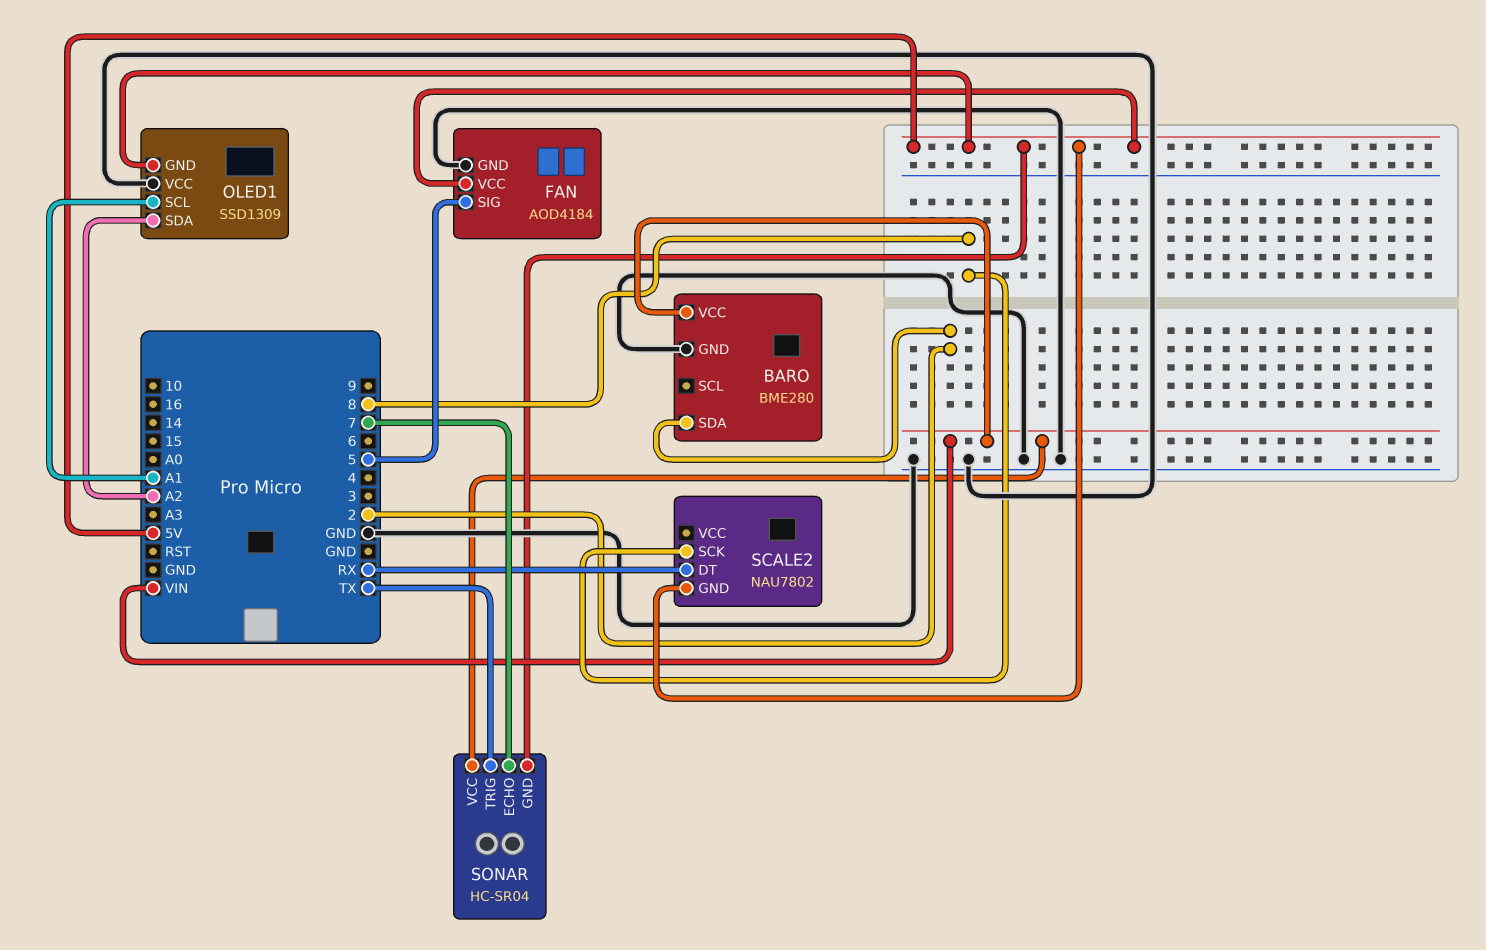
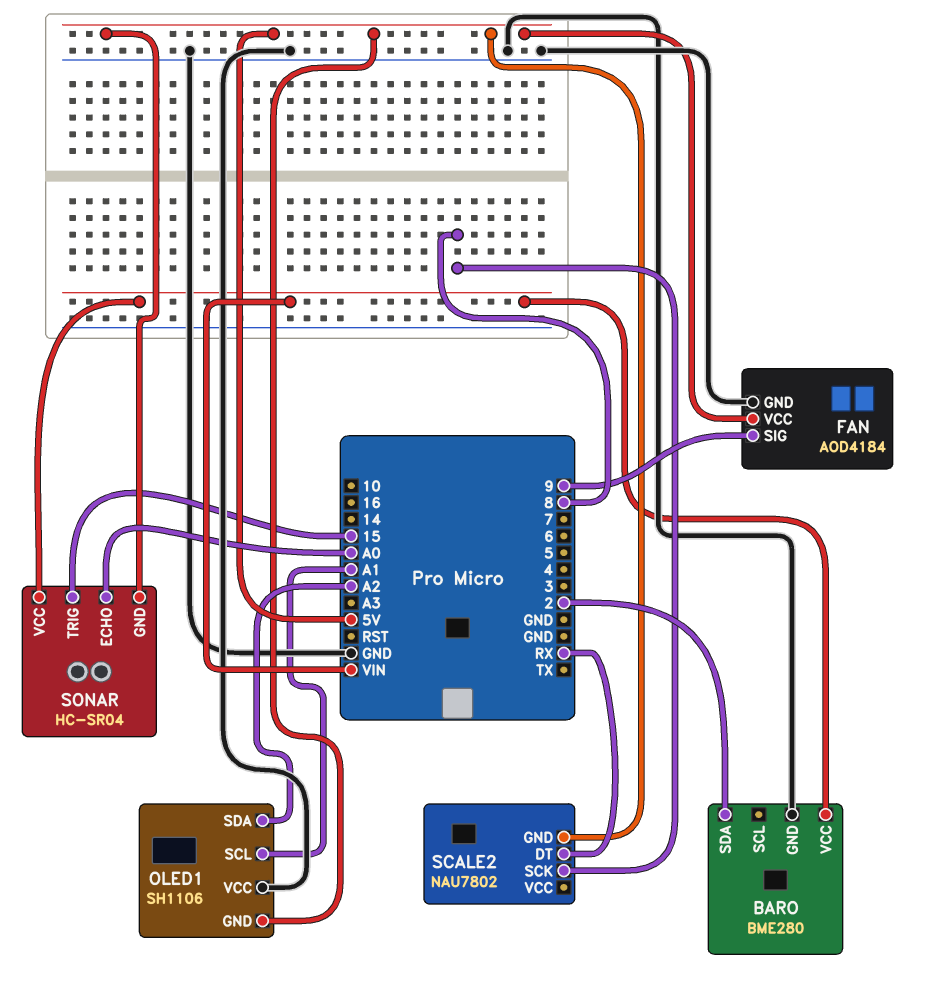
FAN pin SIG: 5 -> 9
OLED1: SSD1309 -> SH1106
SONAR pin ECHO: 7 -> A0
SONAR pin TRIG: TX -> 15

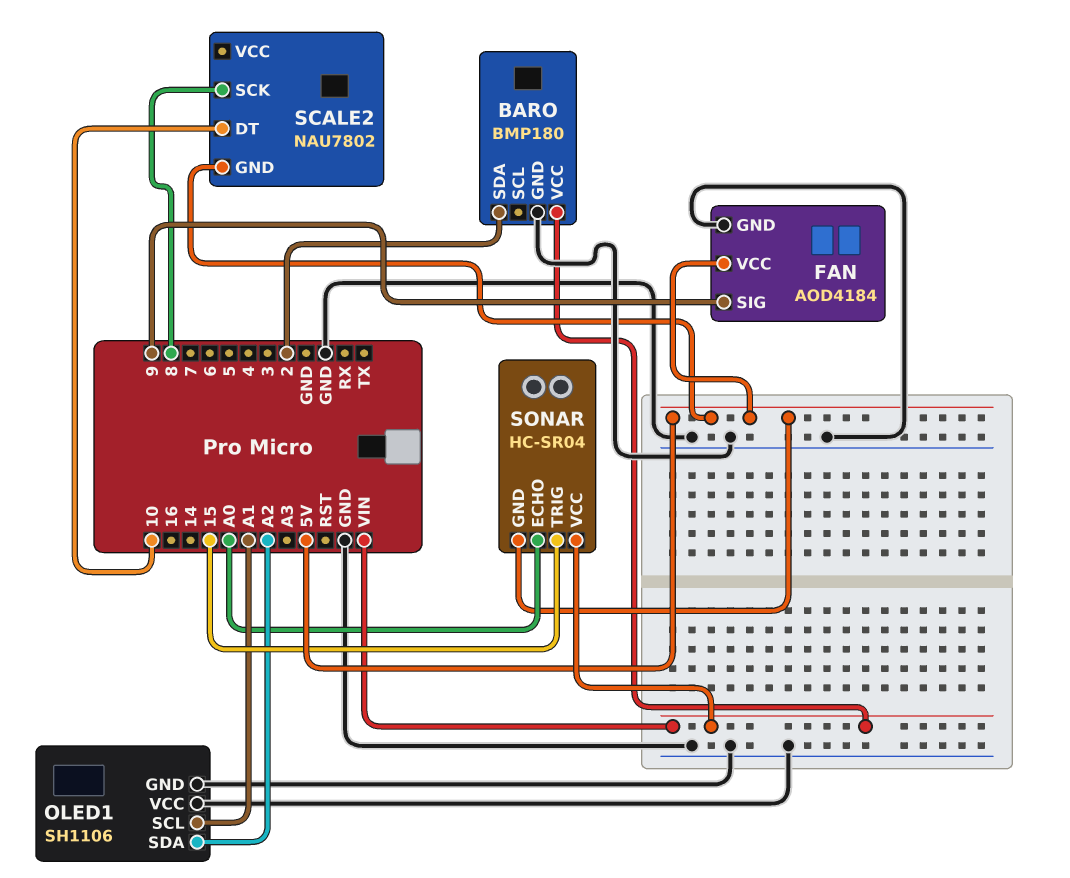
BARO: BME280 -> BMP180
OLED1 pin GND: 5V -> GND
SCALE2 pin DT: RX -> 10

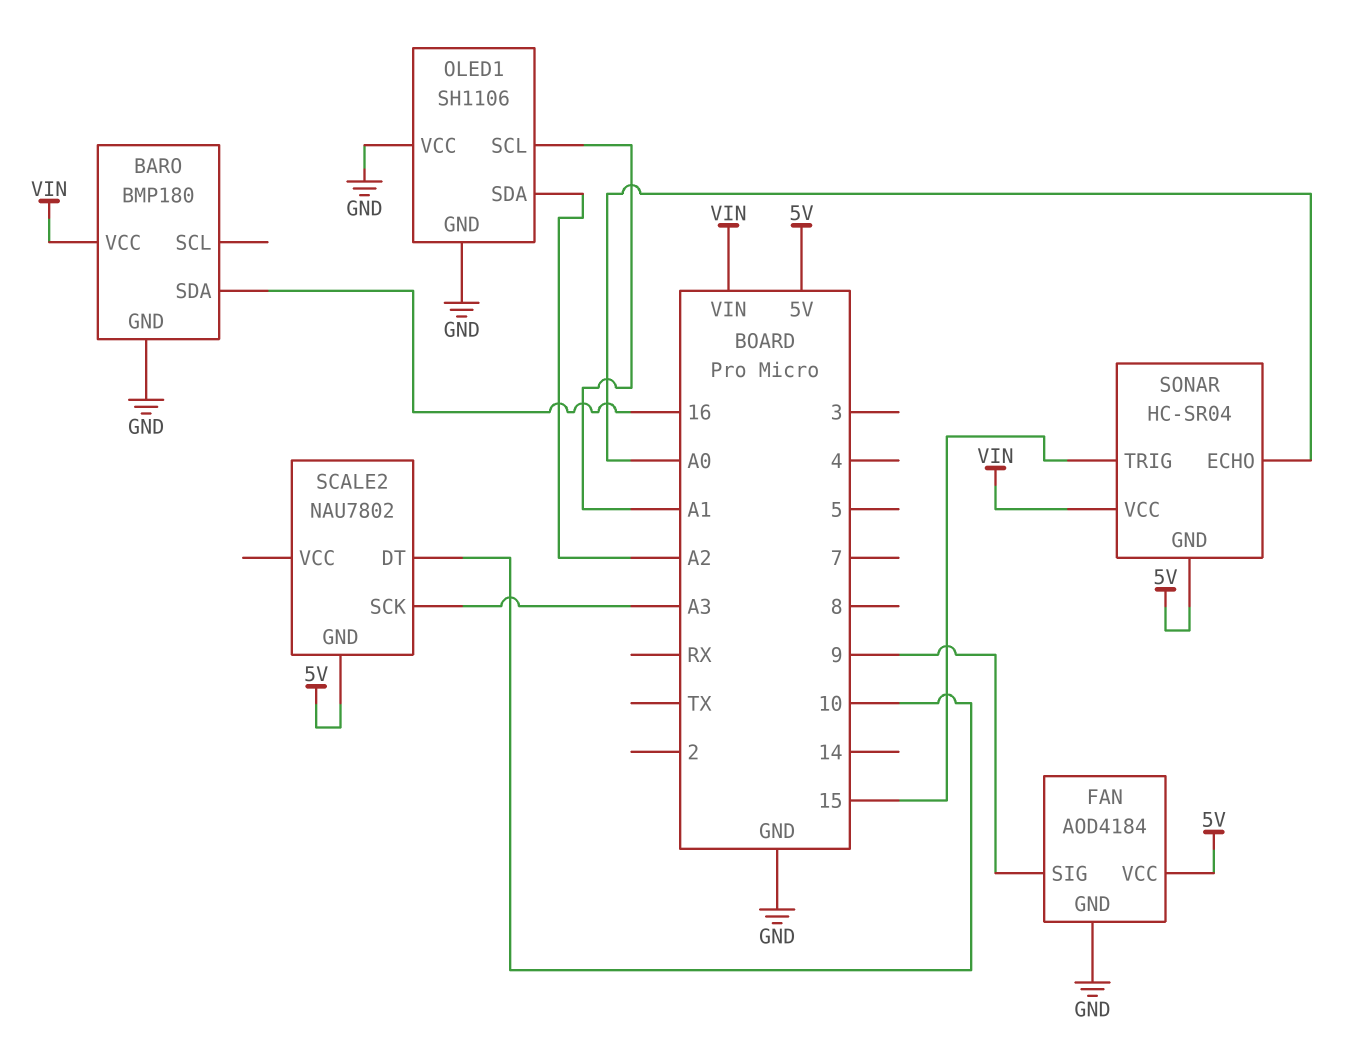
BARO pin SDA: 2 -> 16
SCALE2 pin SCK: 8 -> A3

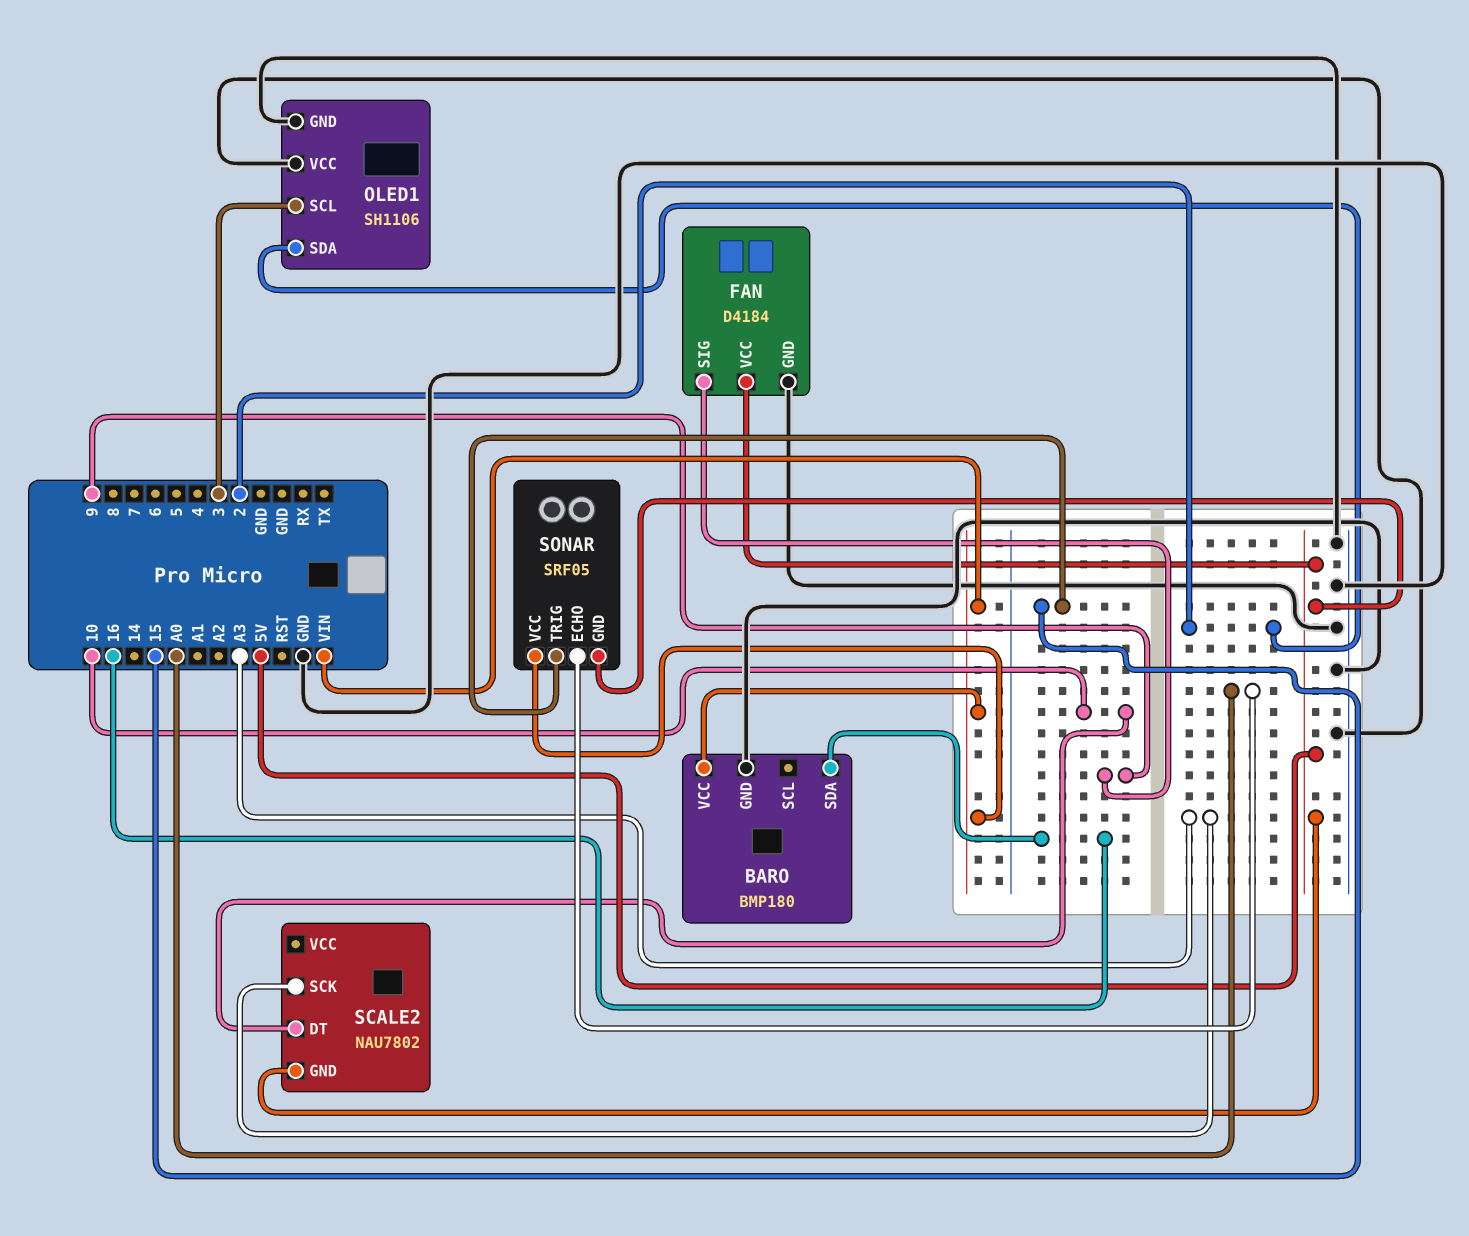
FAN: AOD4184 -> D4184
OLED1 pin SCL: A1 -> 3
OLED1 pin SDA: A2 -> 2
SONAR: HC-SR04 -> SRF05

